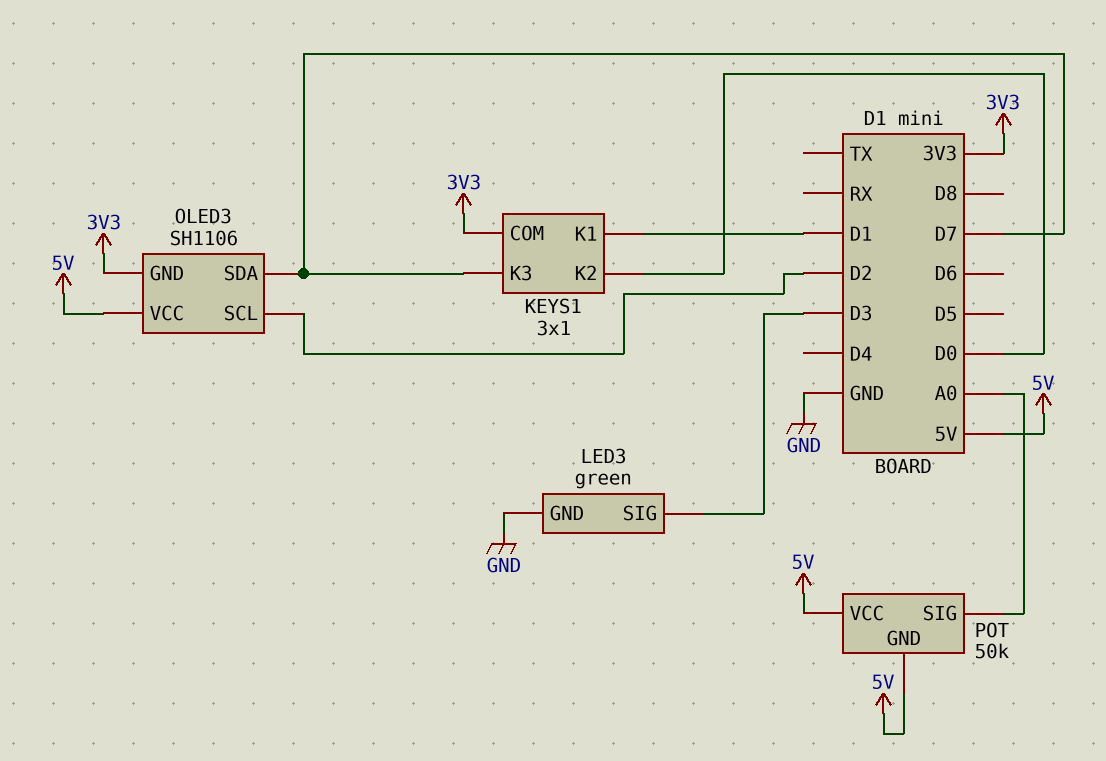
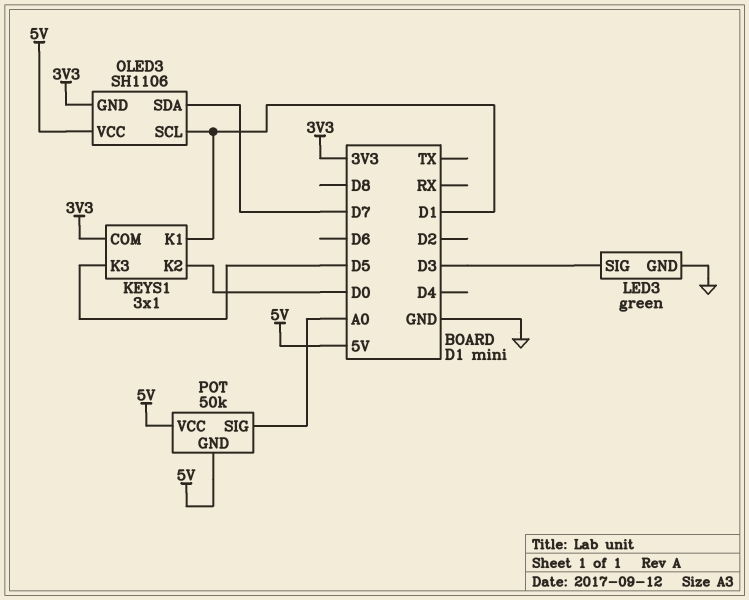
KEYS1 pin K3: D7 -> D5
OLED3 pin SCL: D2 -> D1

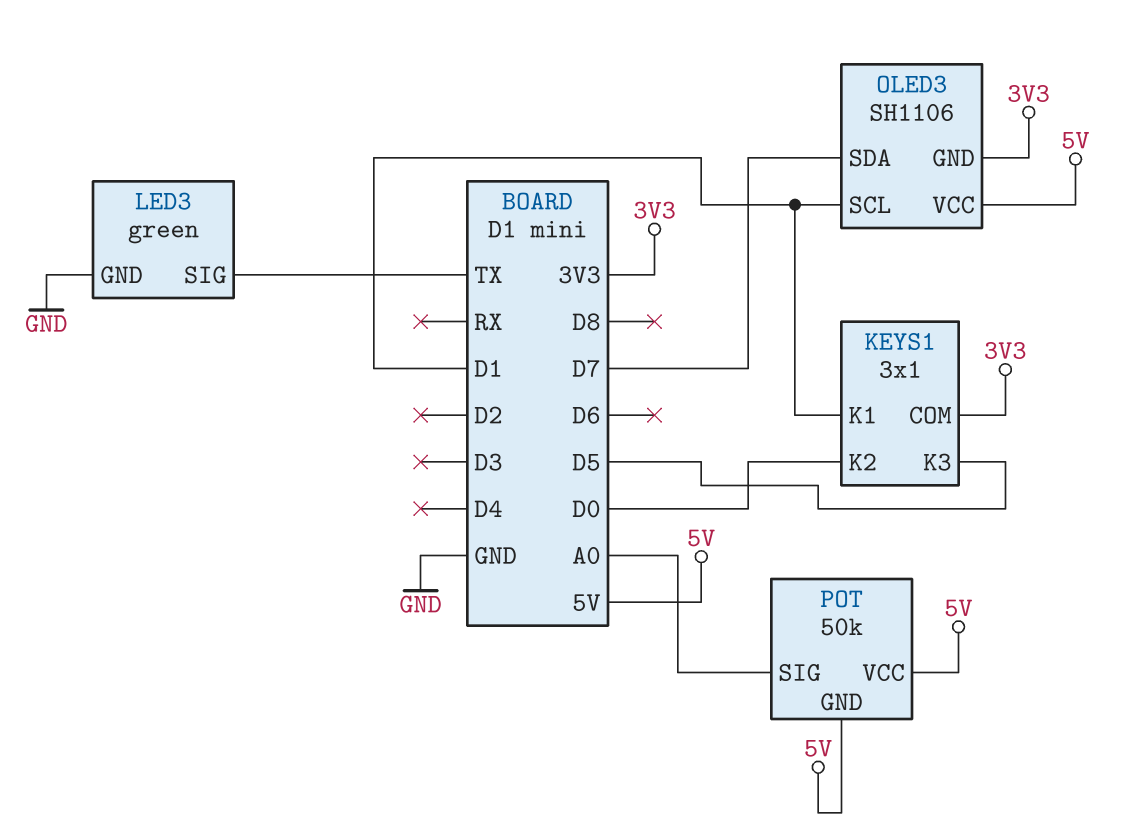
LED3 pin SIG: D3 -> TX

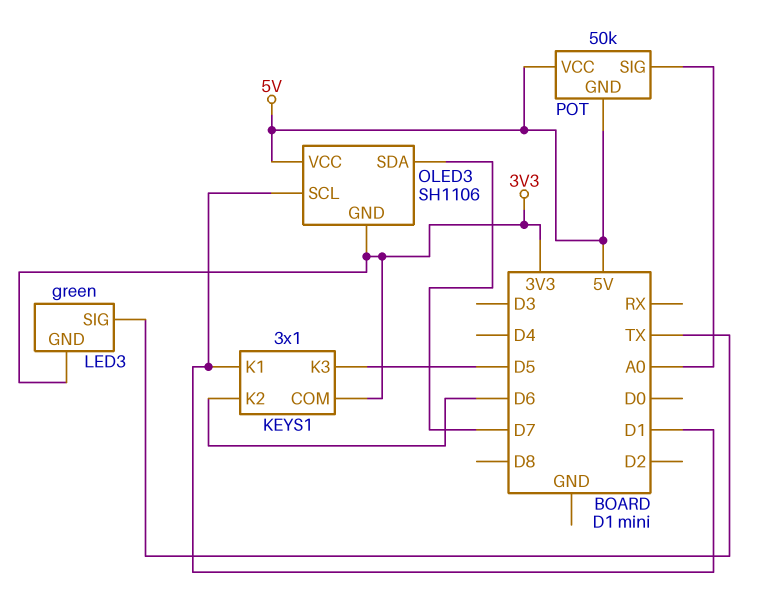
KEYS1 pin K2: D0 -> D6
LED3 pin GND: GND -> 3V3

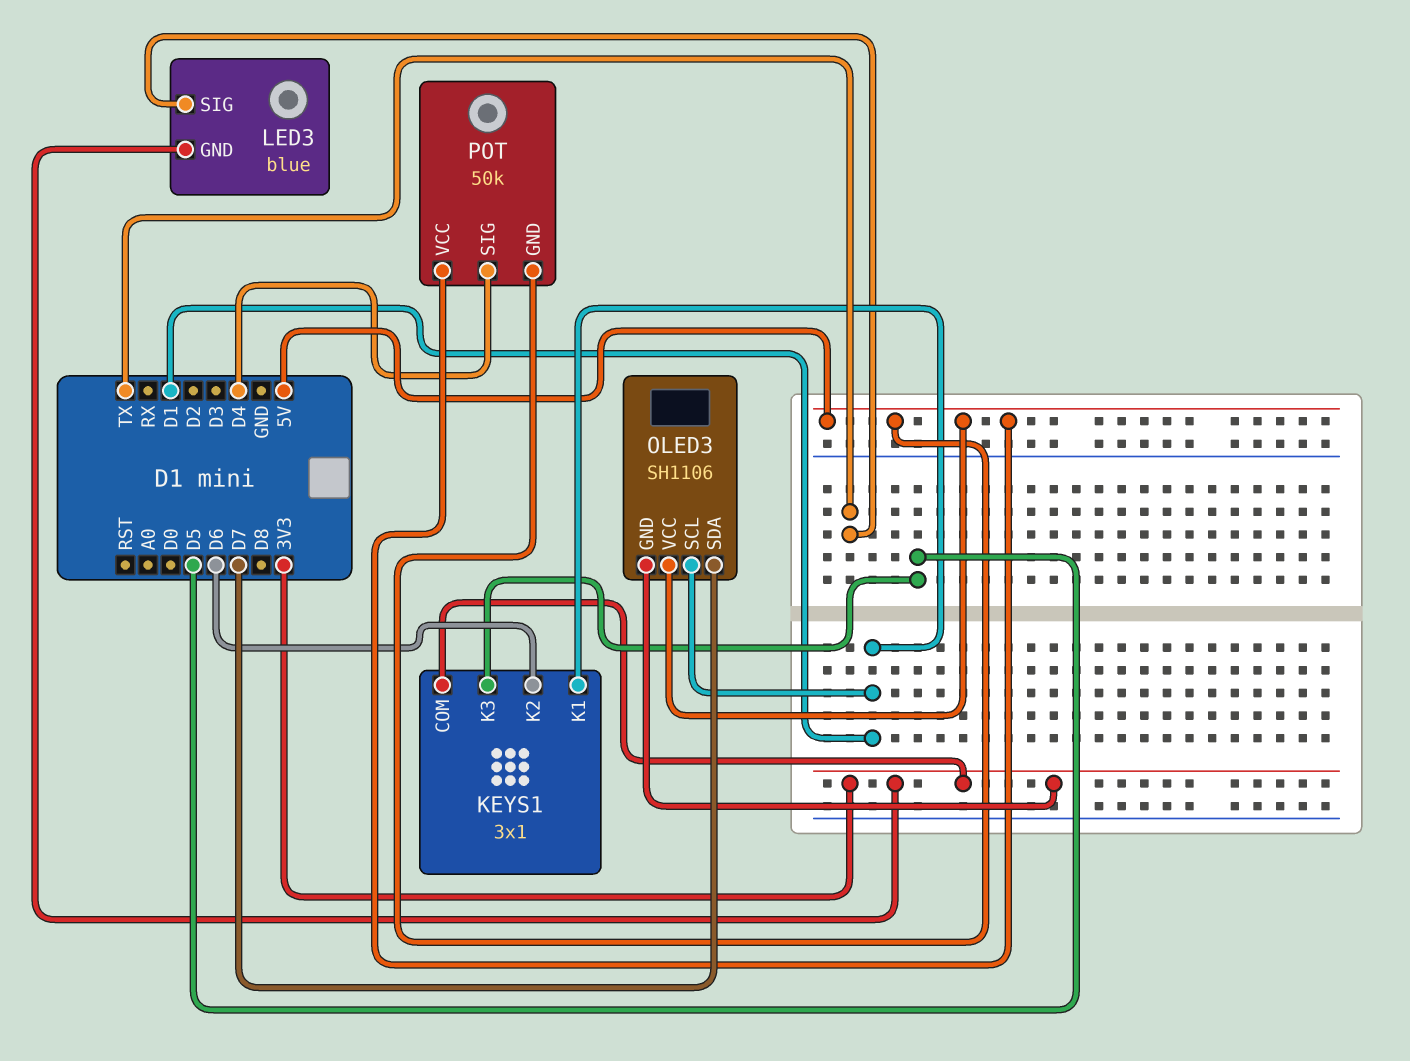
LED3: green -> blue
POT pin SIG: A0 -> D4

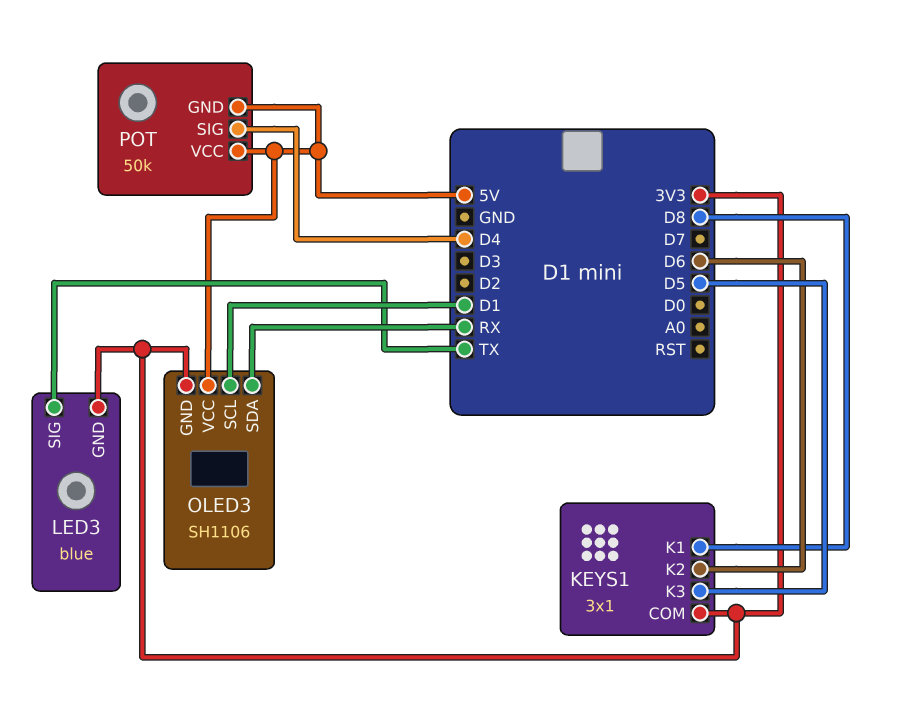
KEYS1 pin K1: D1 -> D8
OLED3 pin SDA: D7 -> RX

